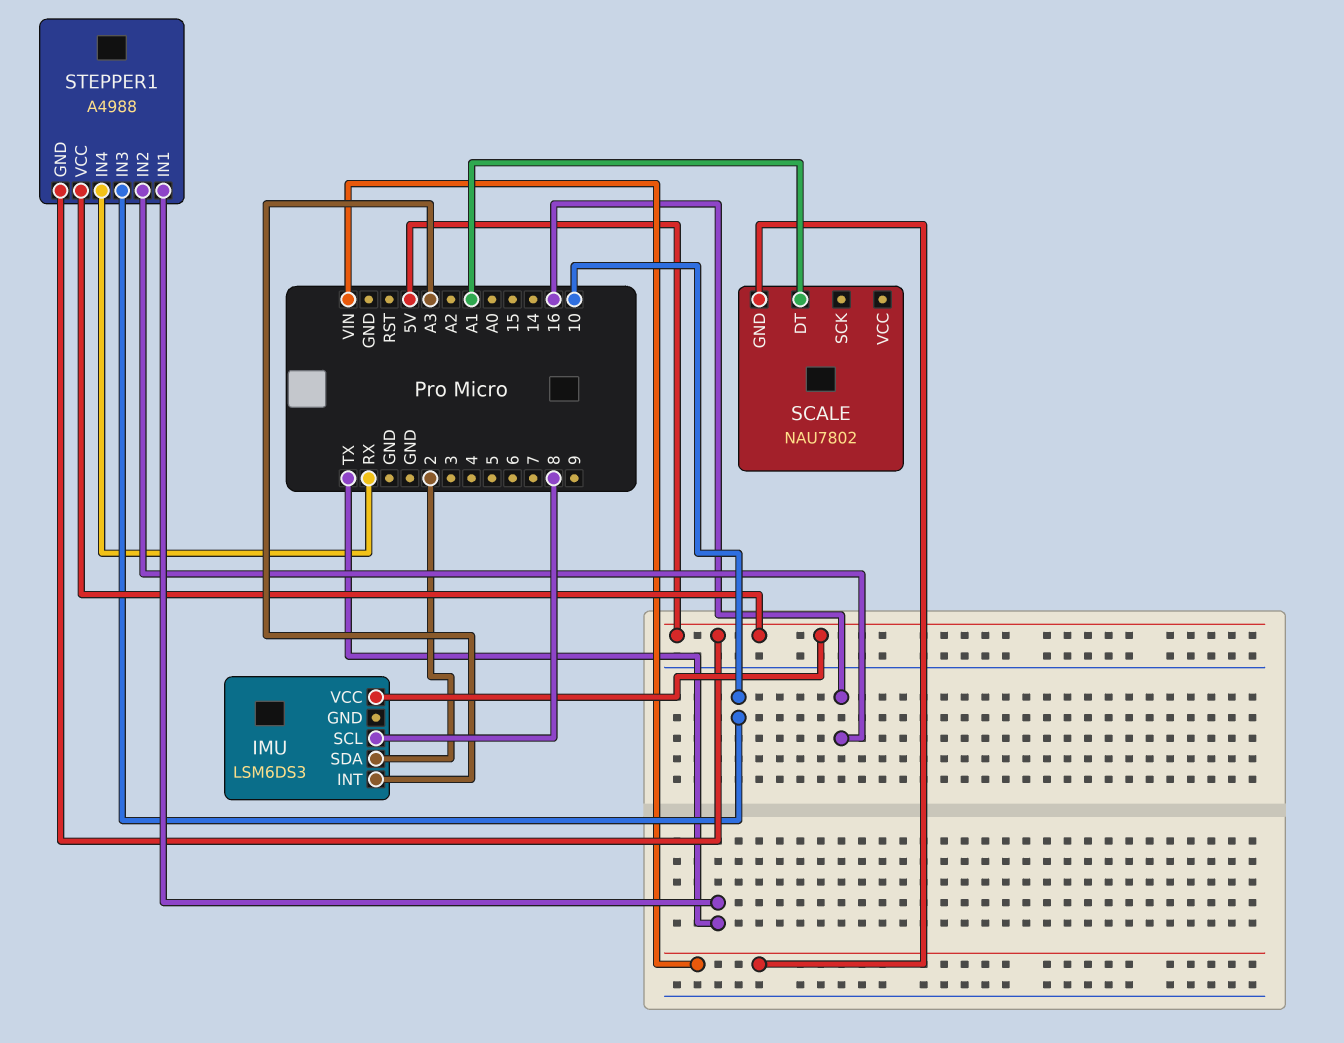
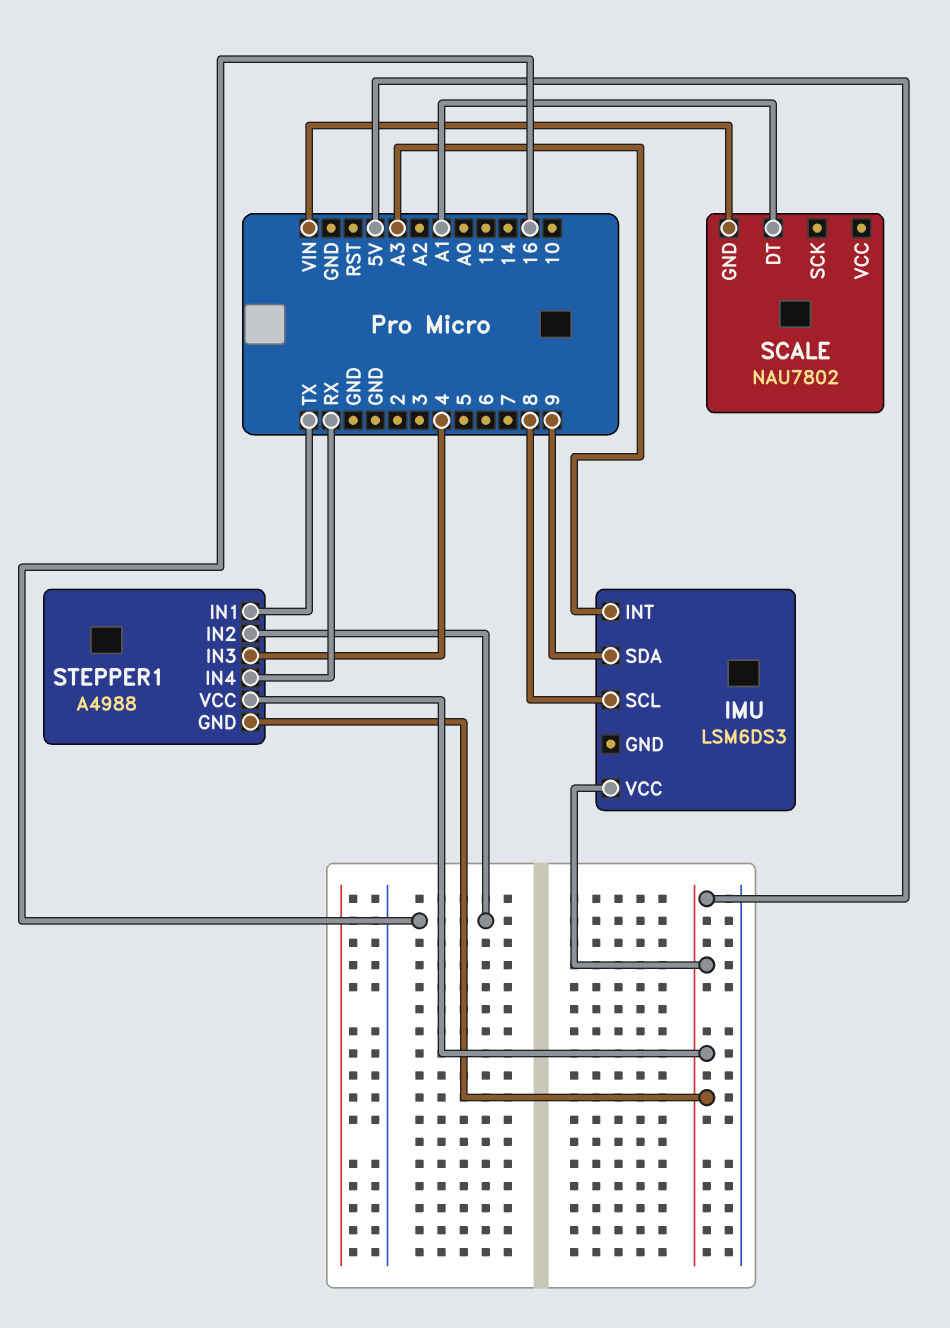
IMU pin SDA: 2 -> 9
STEPPER1 pin IN3: 10 -> 4

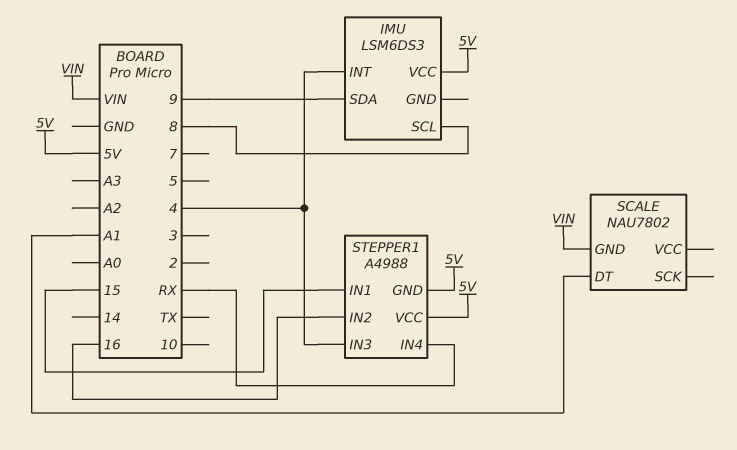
IMU pin INT: A3 -> 4
STEPPER1 pin IN1: TX -> 15

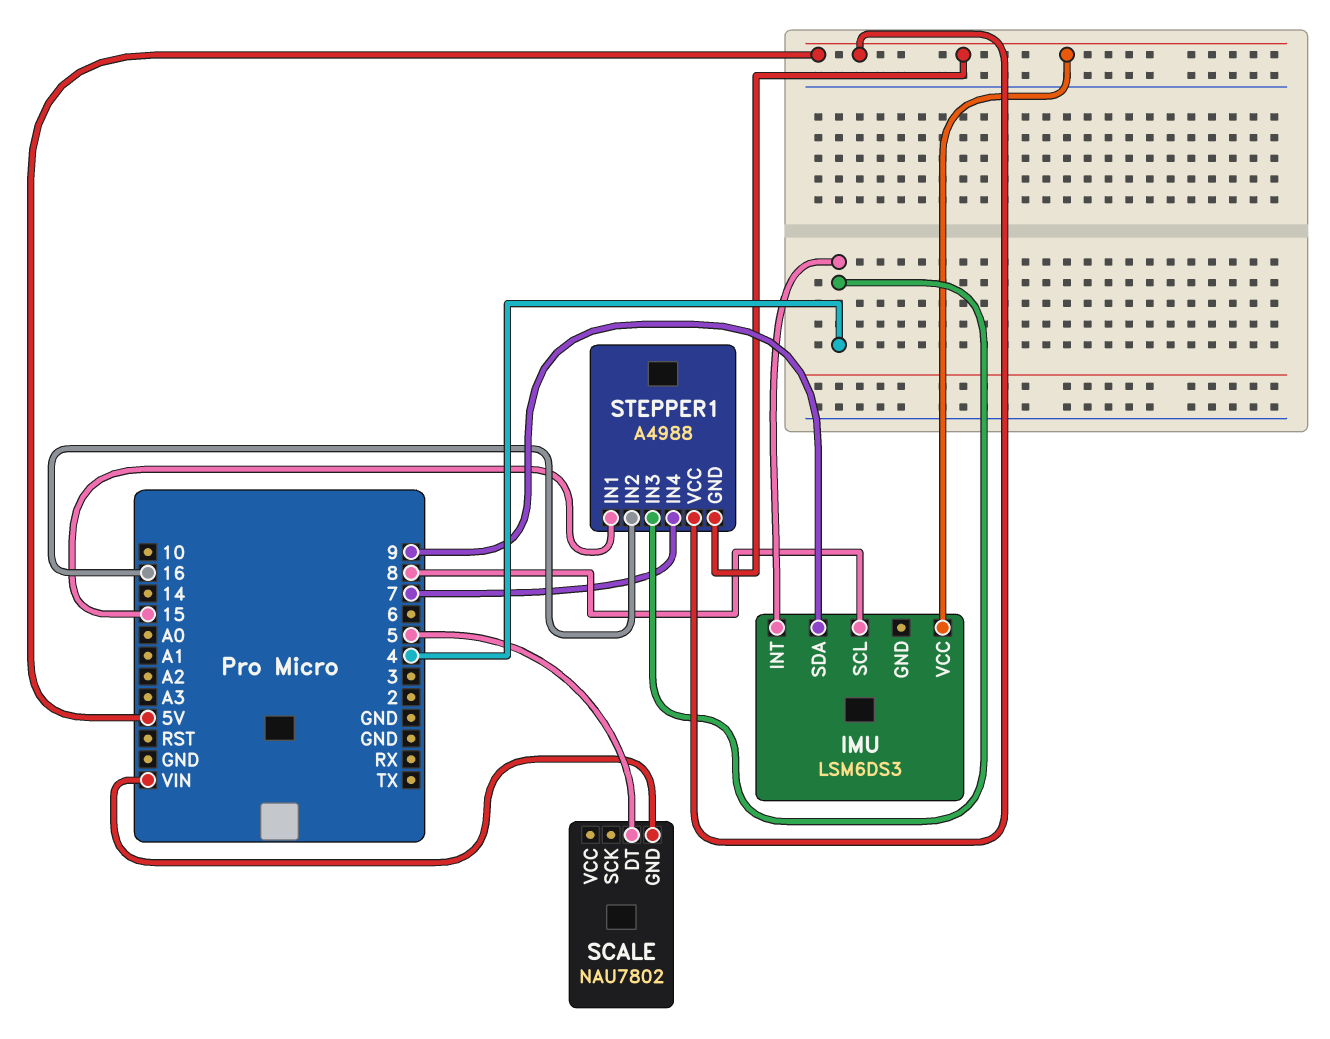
SCALE pin DT: A1 -> 5
STEPPER1 pin IN4: RX -> 7

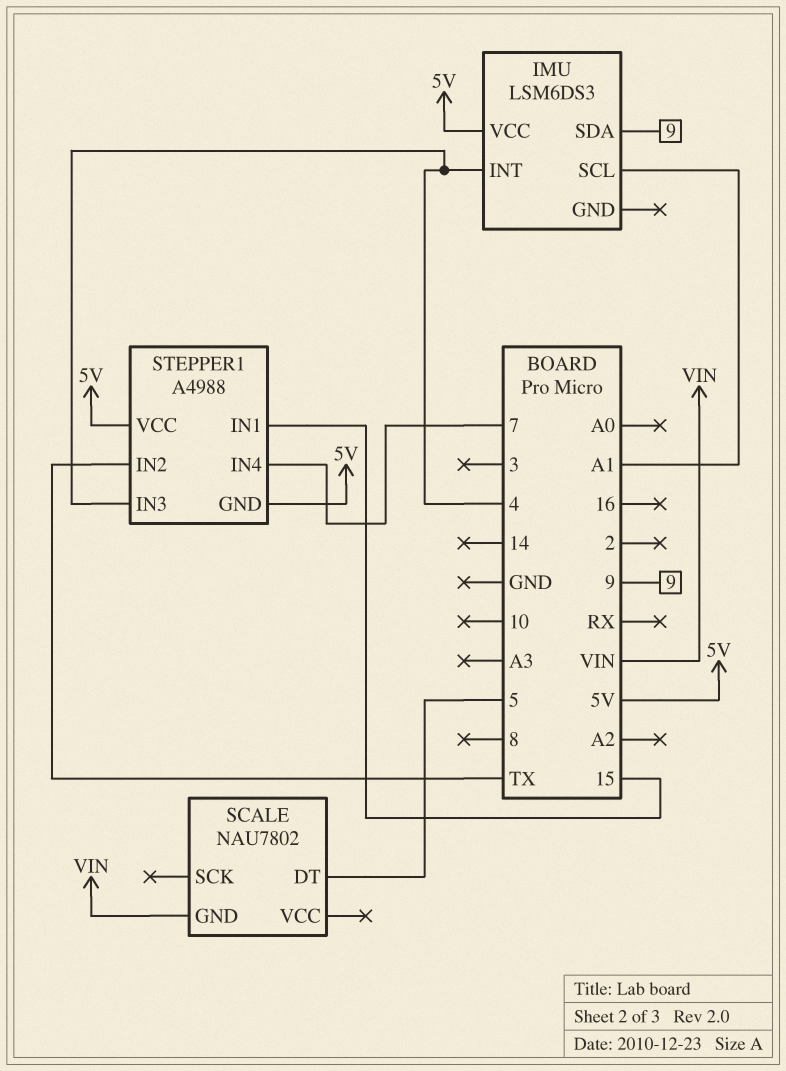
IMU pin SCL: 8 -> A1
STEPPER1 pin IN2: 16 -> TX

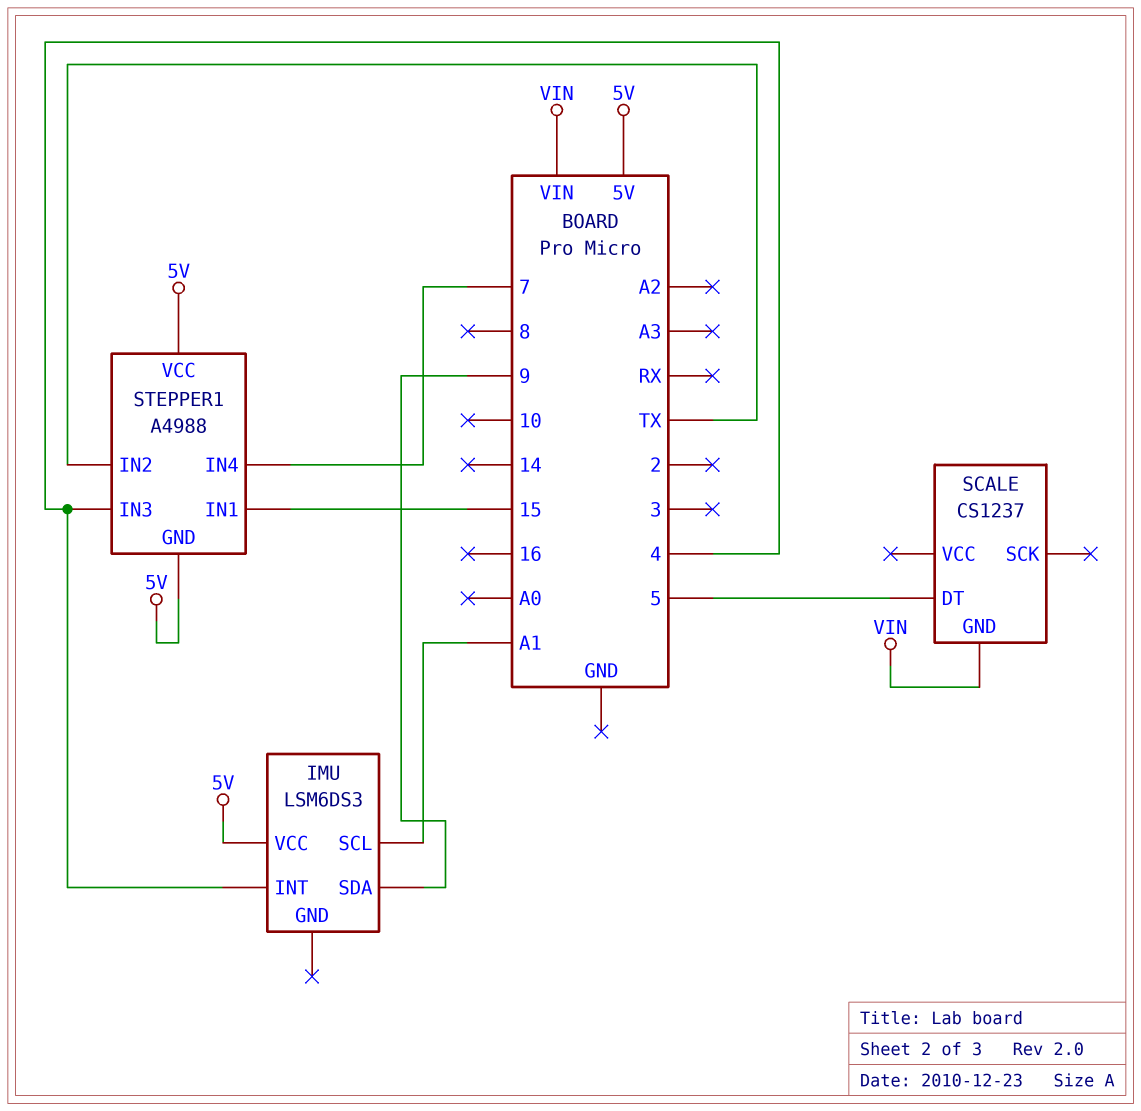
SCALE: NAU7802 -> CS1237

